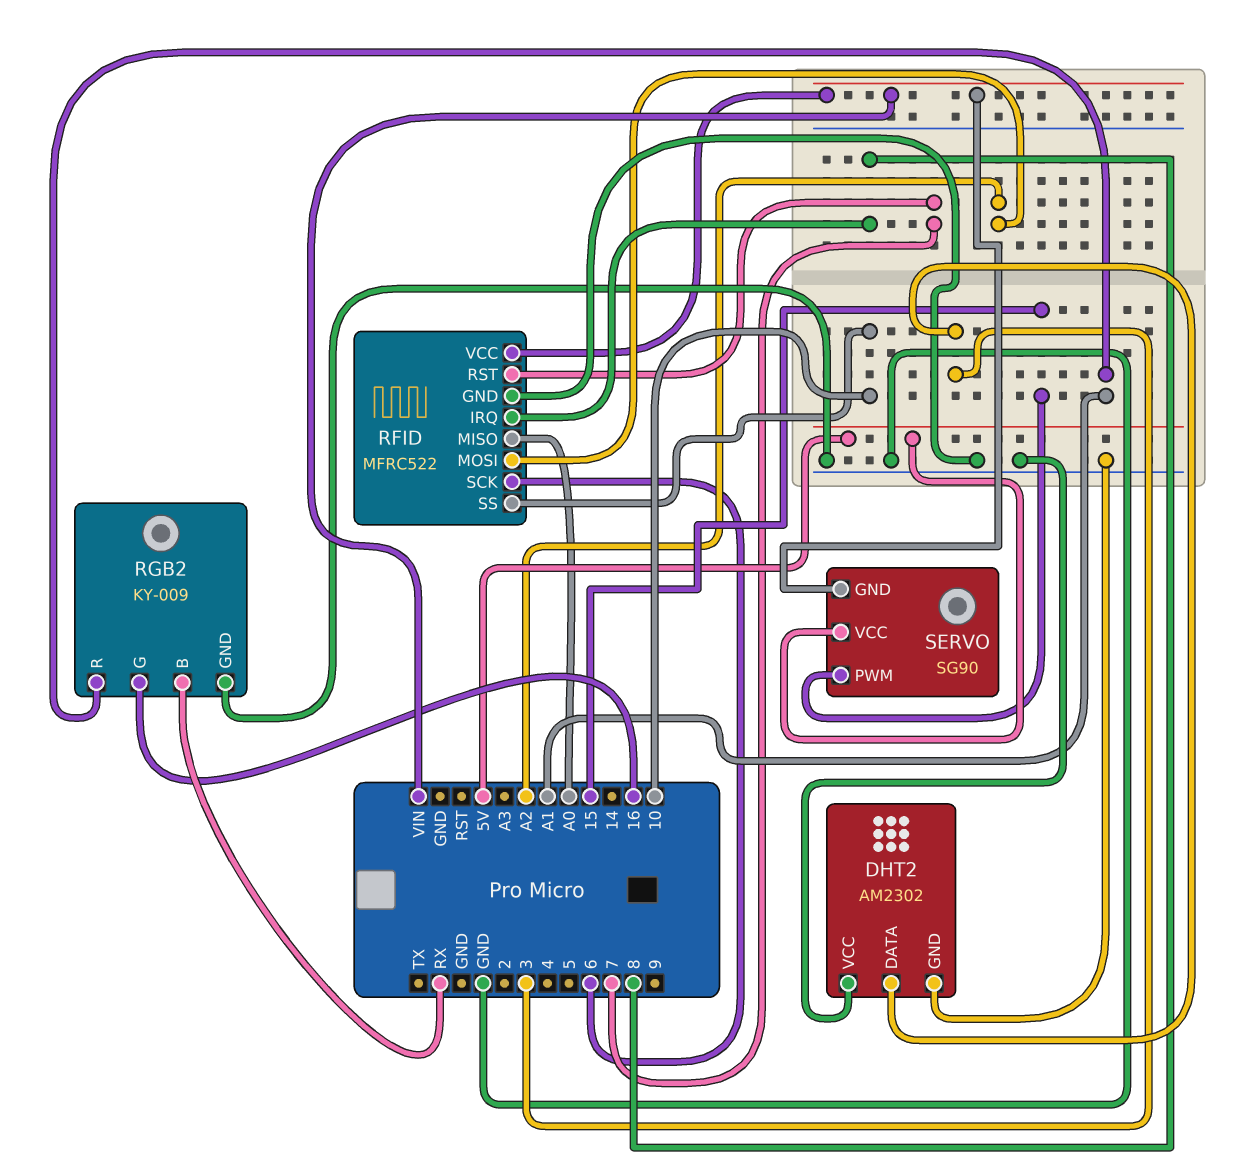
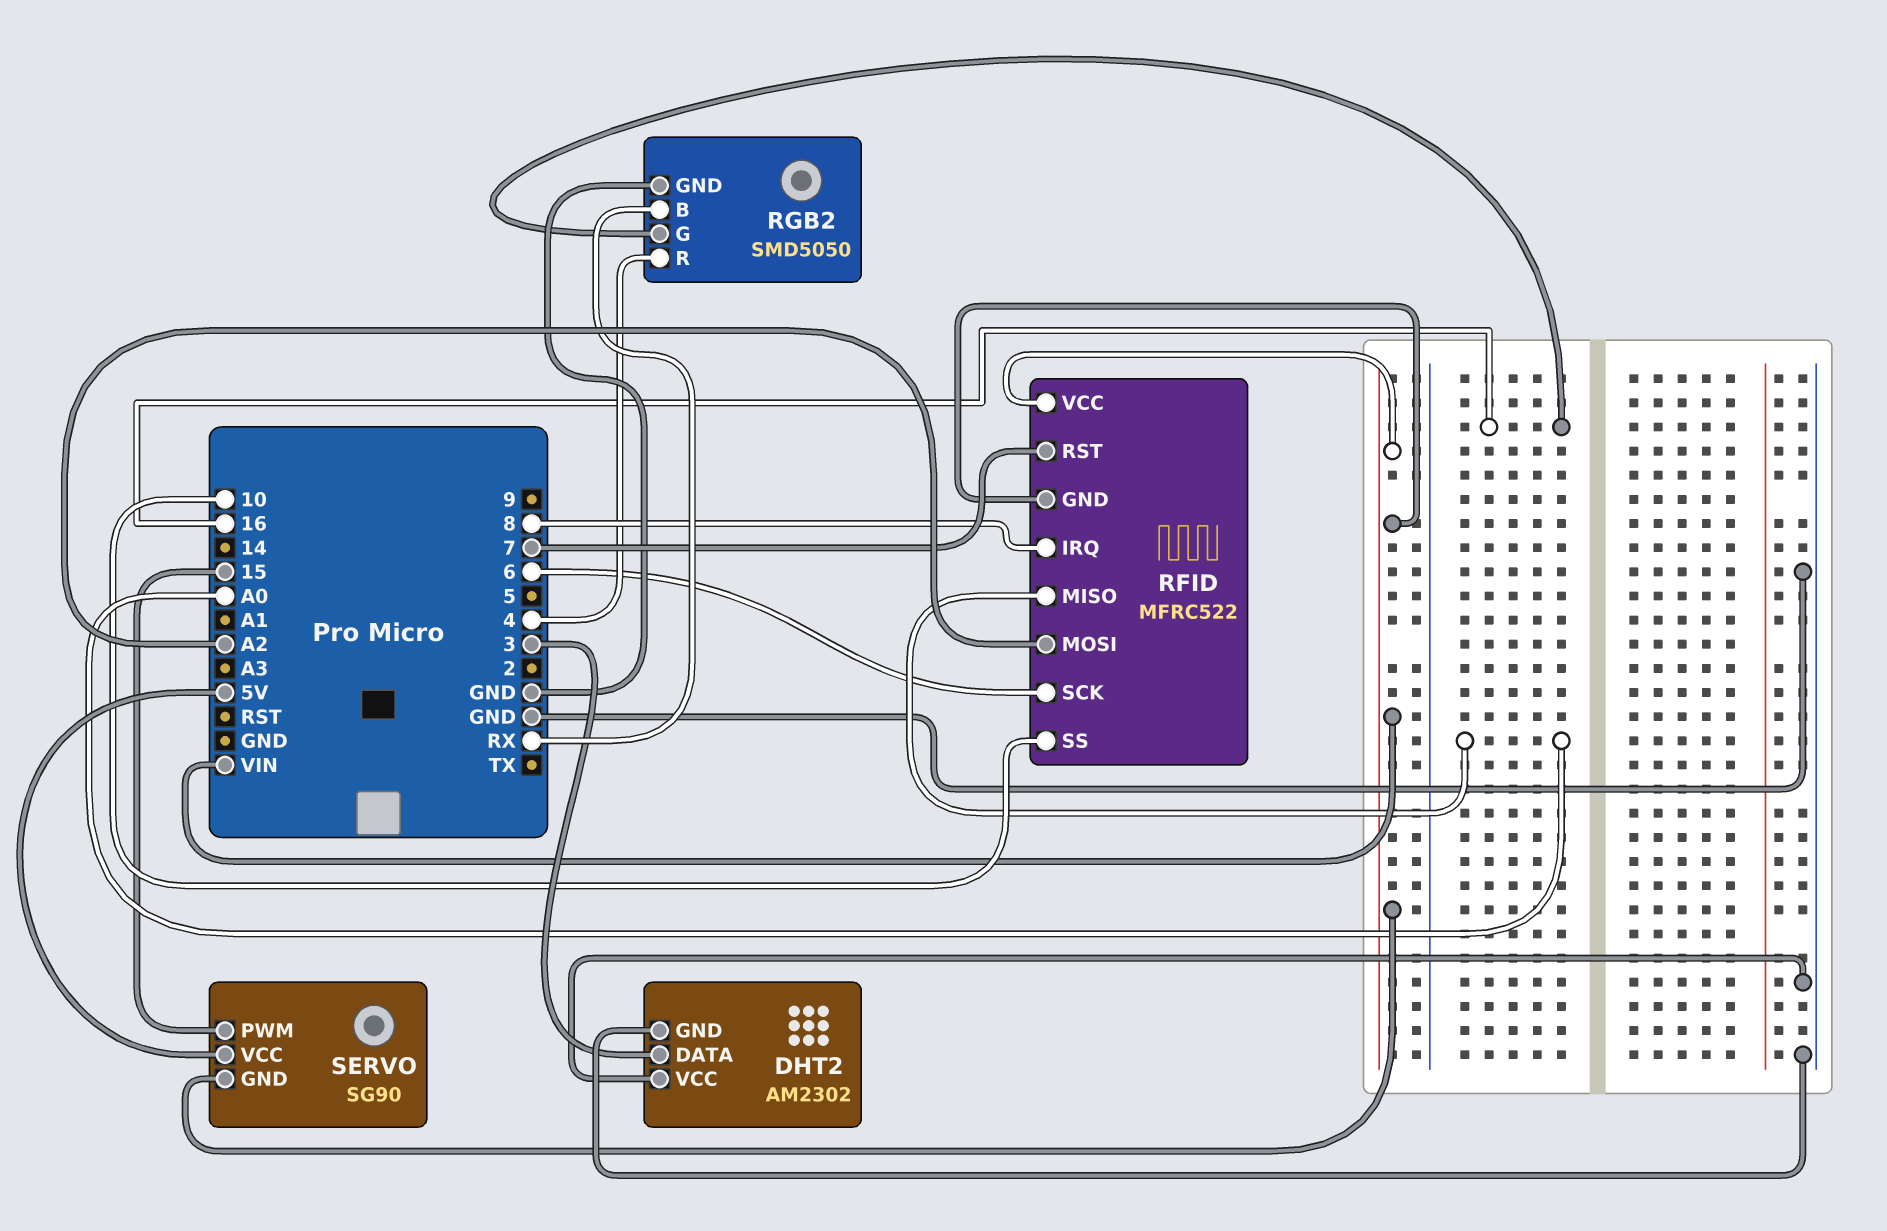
RFID pin GND: GND -> VIN
RGB2: KY-009 -> SMD5050
RGB2 pin R: A1 -> 4

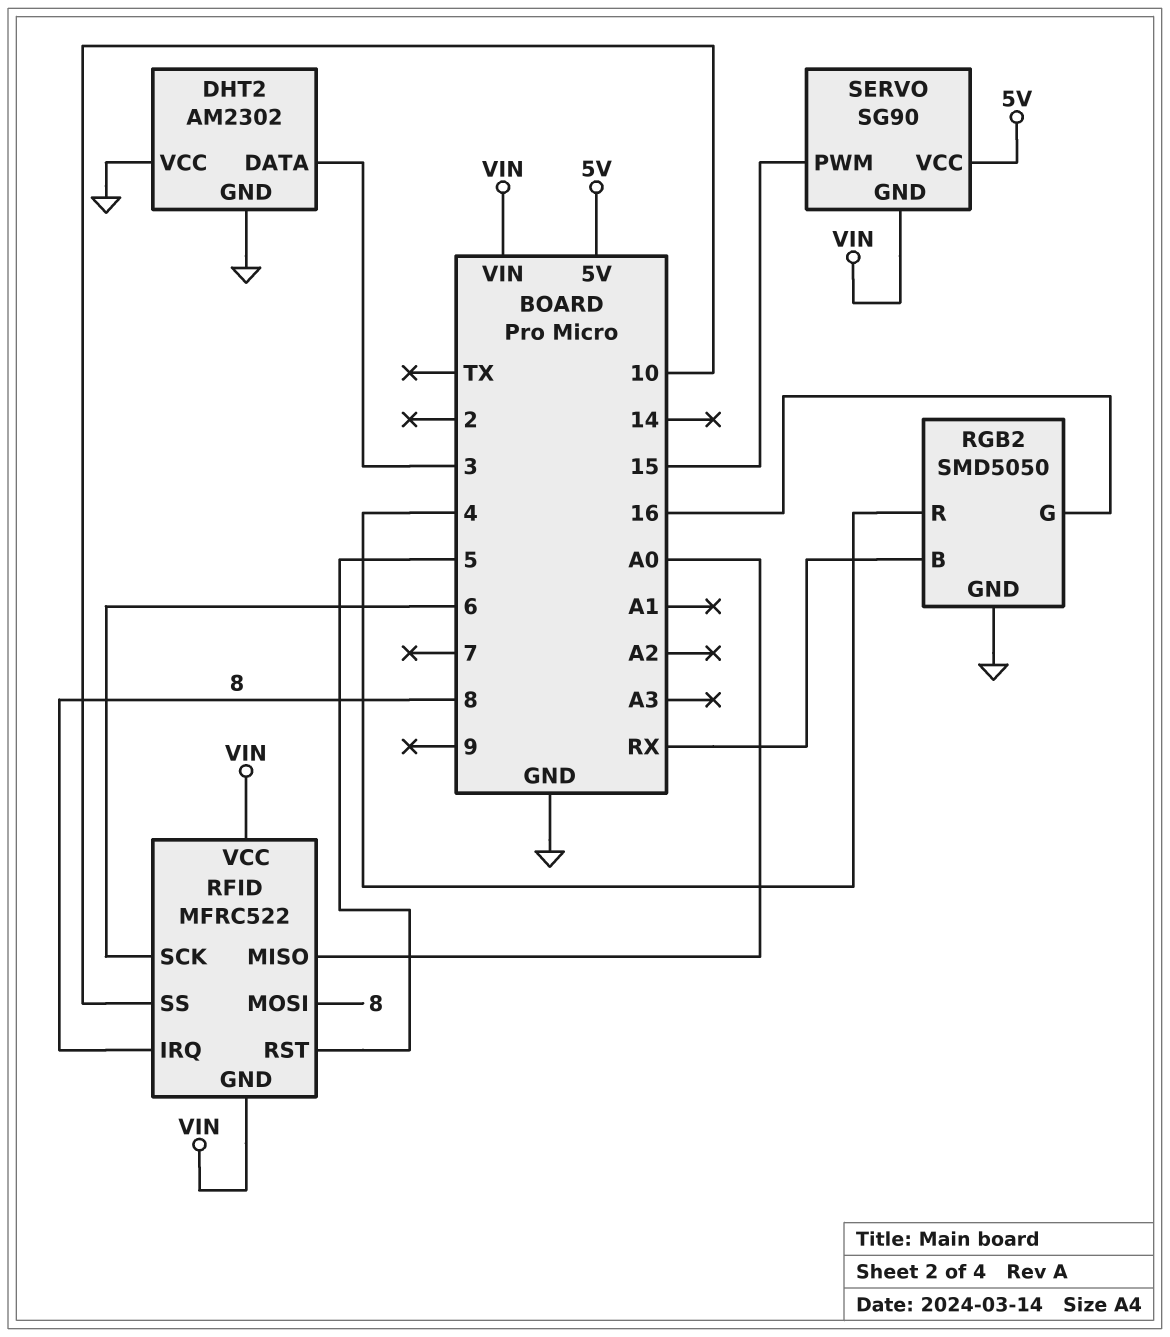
RFID pin MOSI: A2 -> 8
RFID pin RST: 7 -> 5

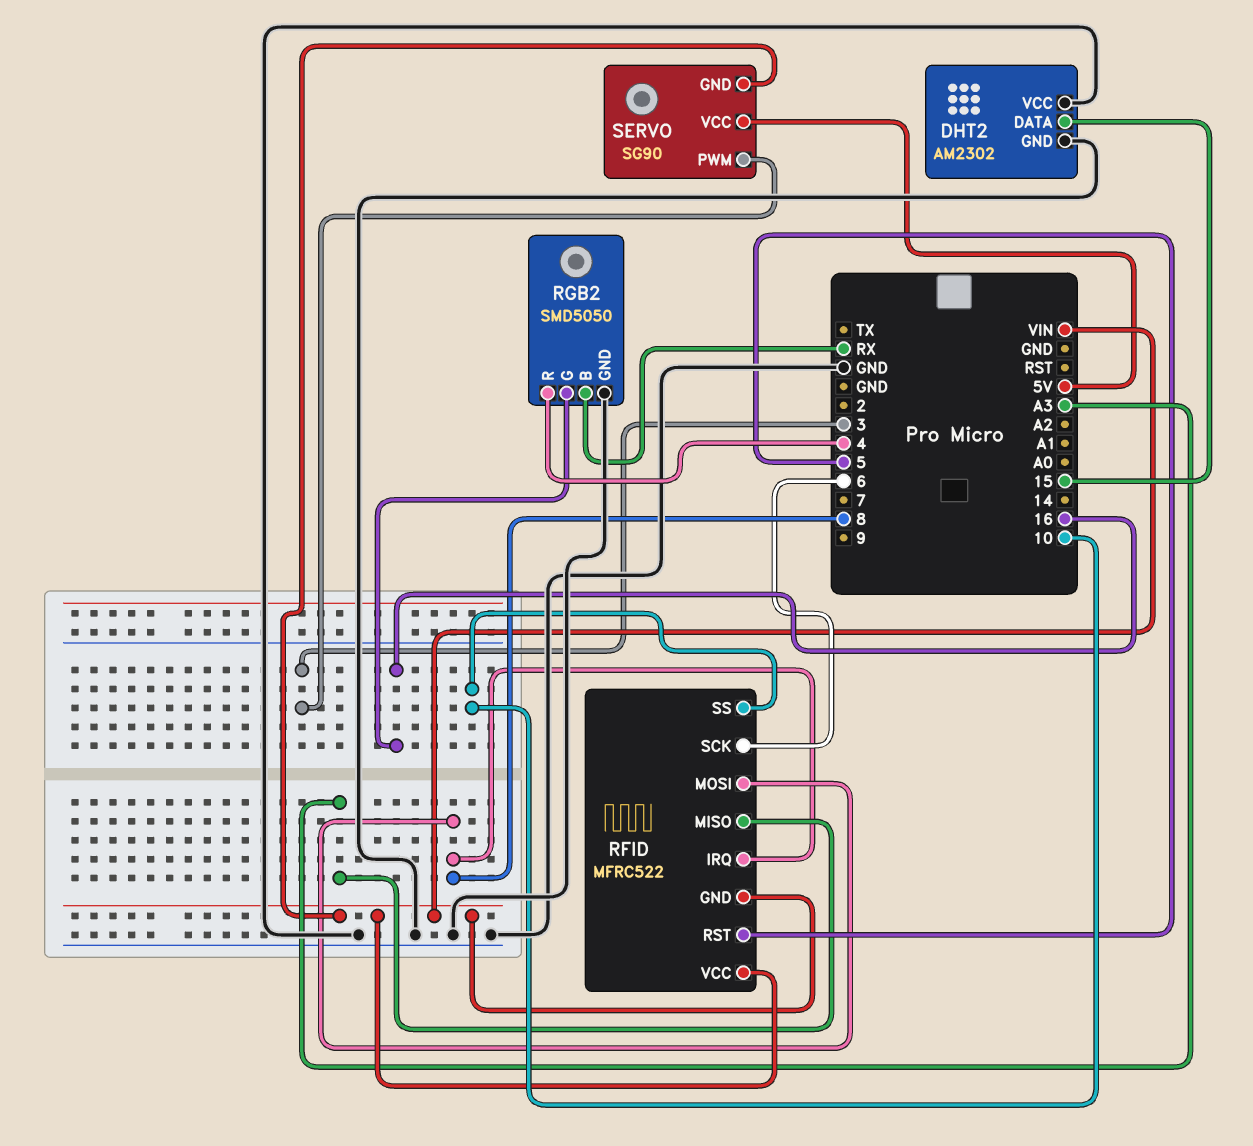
DHT2 pin DATA: 3 -> 15
RFID pin MISO: A0 -> A3
SERVO pin PWM: 15 -> 3

